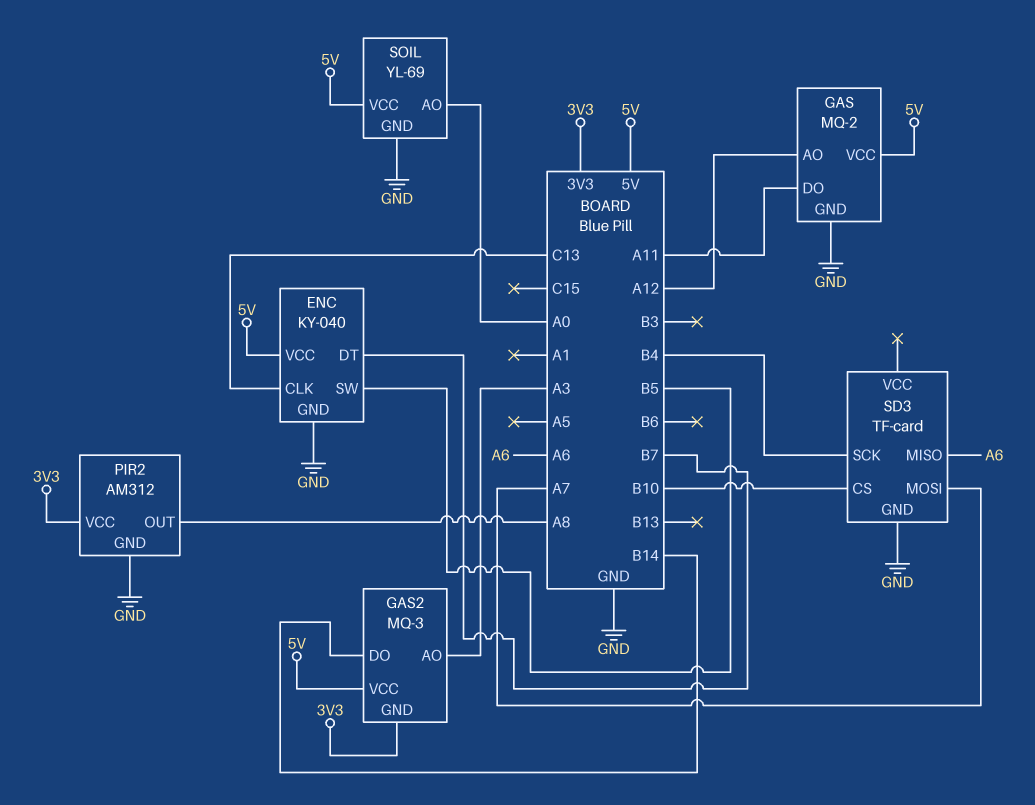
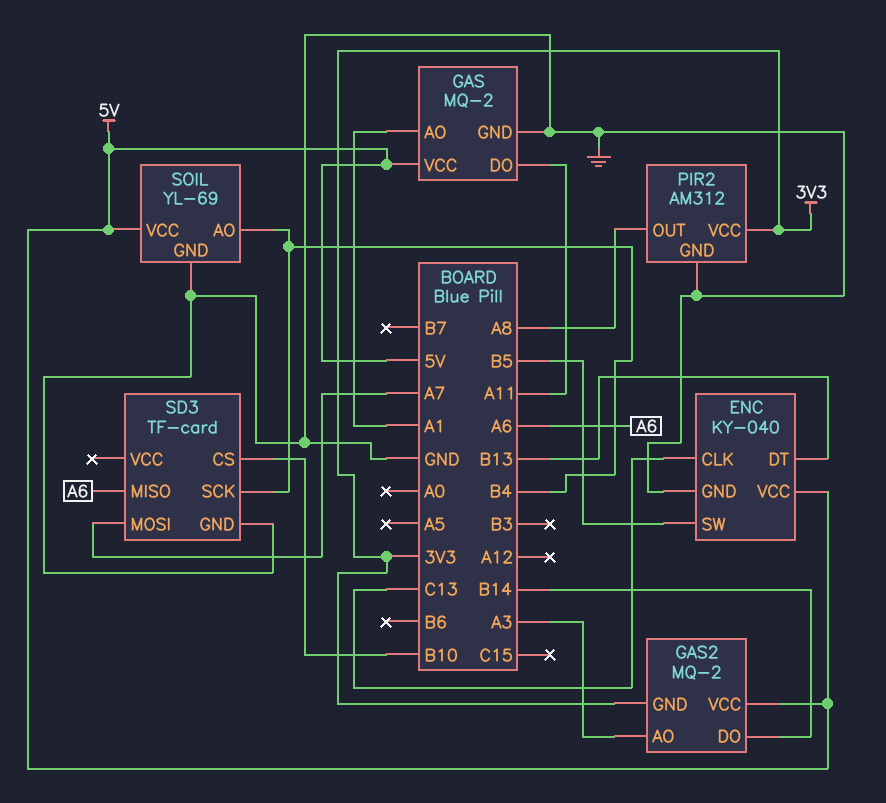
ENC pin DT: B7 -> B13
GAS pin AO: A12 -> A1
GAS2: MQ-3 -> MQ-2
SOIL pin AO: A0 -> B4

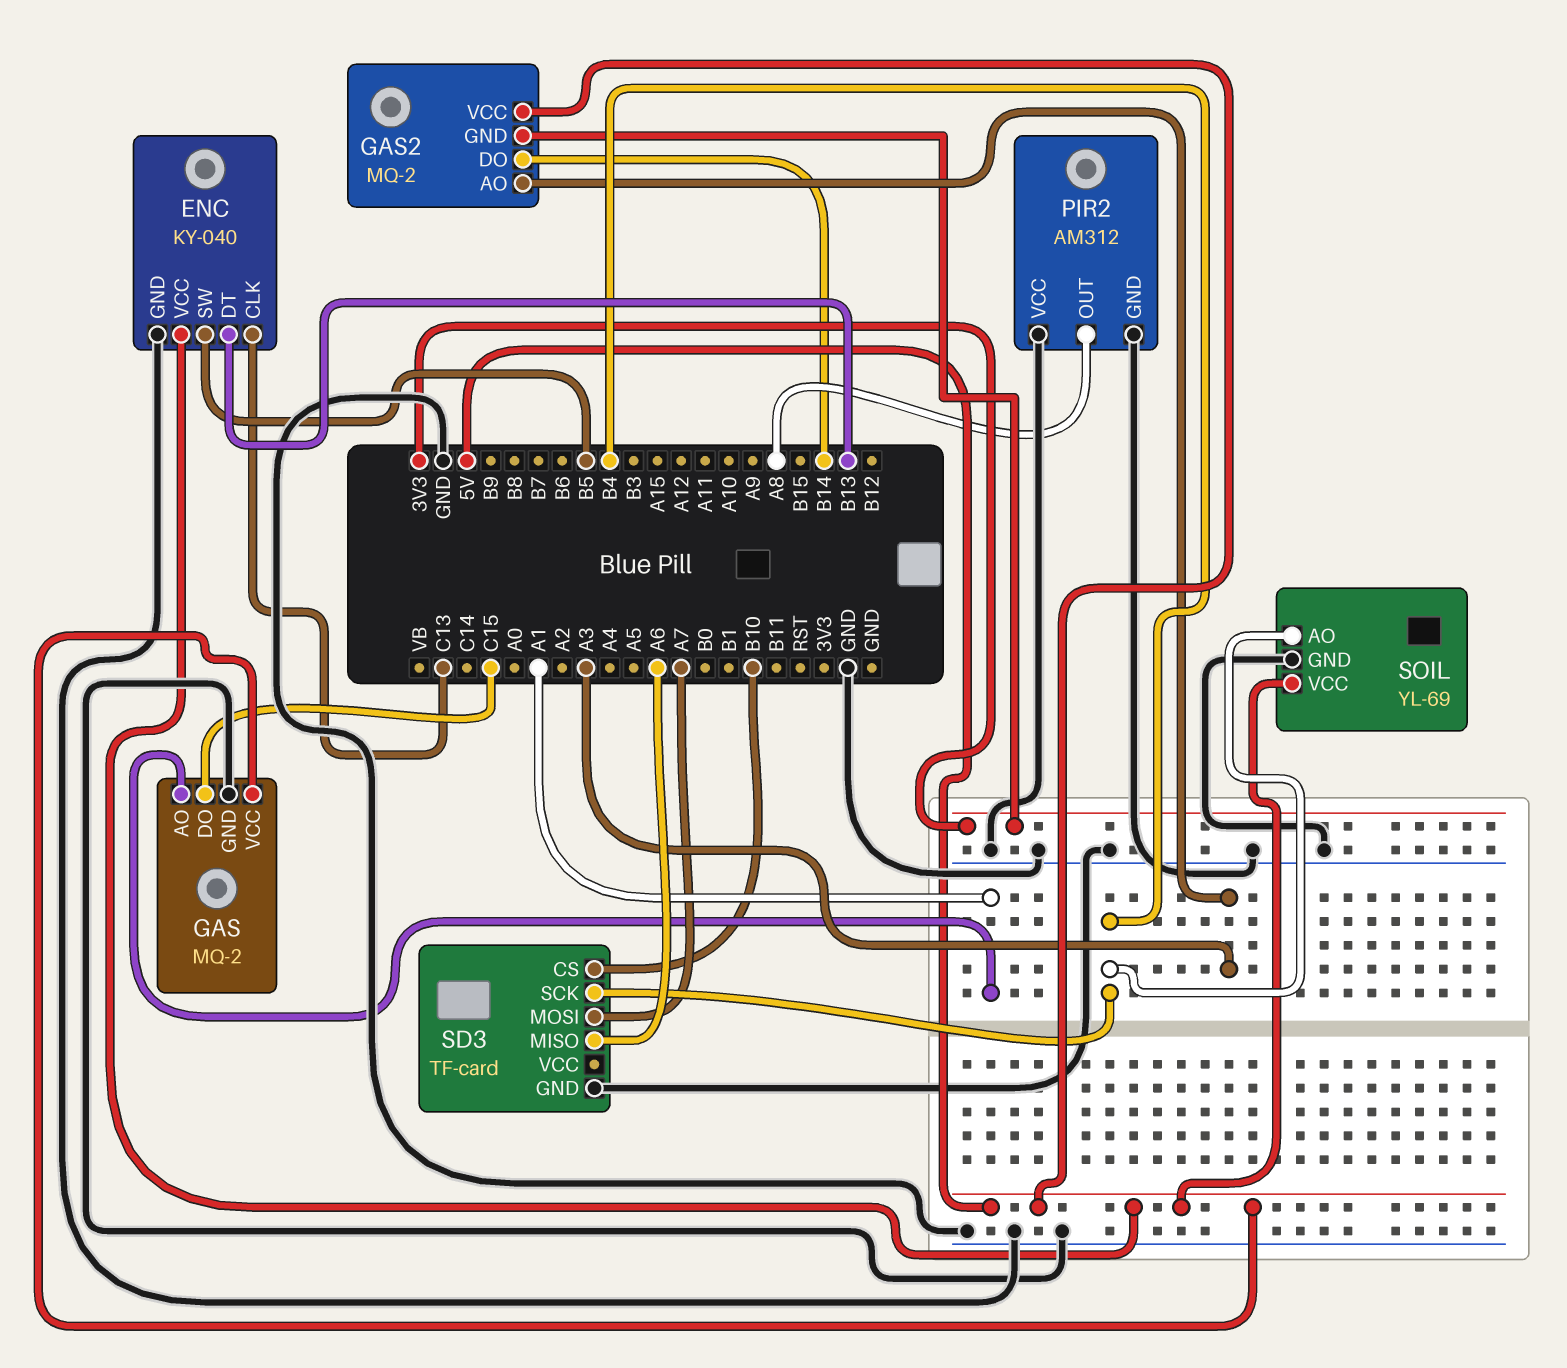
GAS pin DO: A11 -> C15
PIR2 pin VCC: 3V3 -> GND

